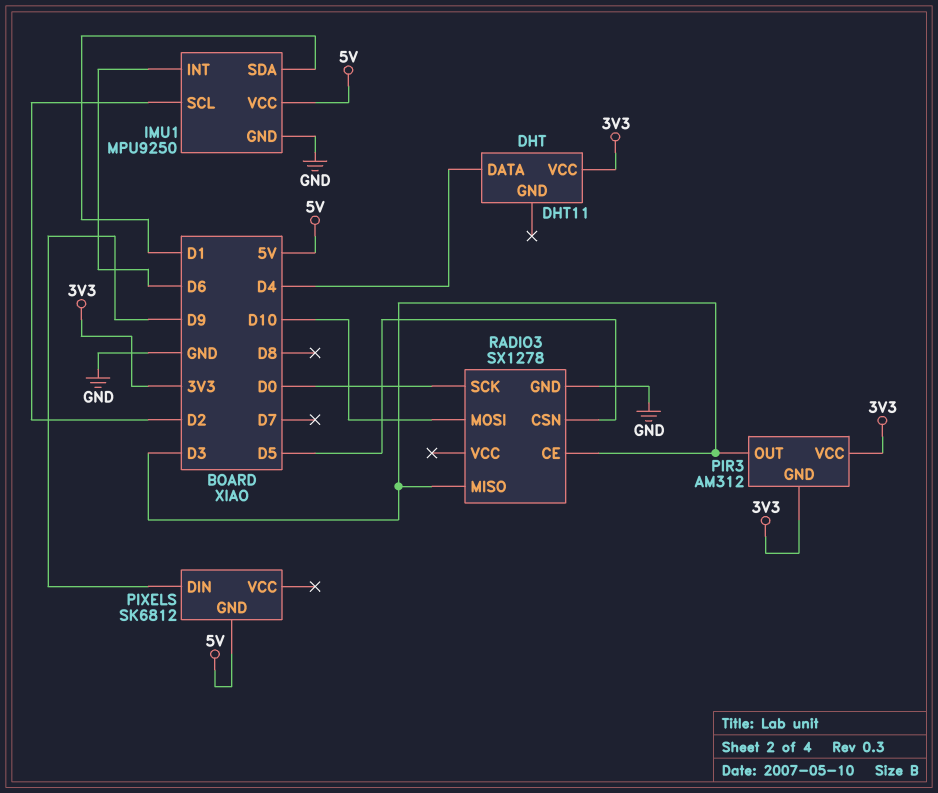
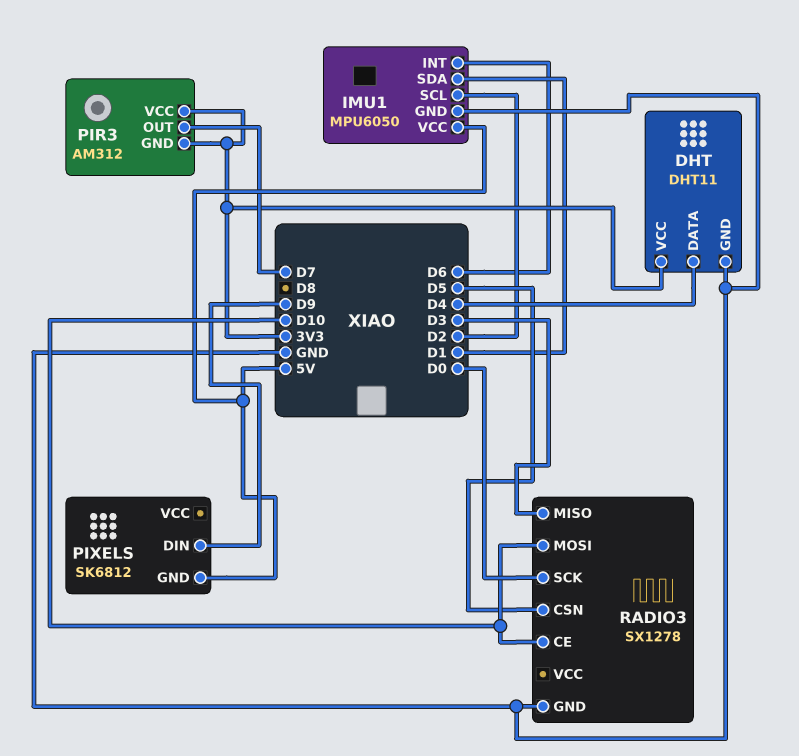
DHT pin GND: none -> GND
IMU1: MPU9250 -> MPU6050
PIR3 pin OUT: D3 -> D7
RADIO3 pin CE: D3 -> D10

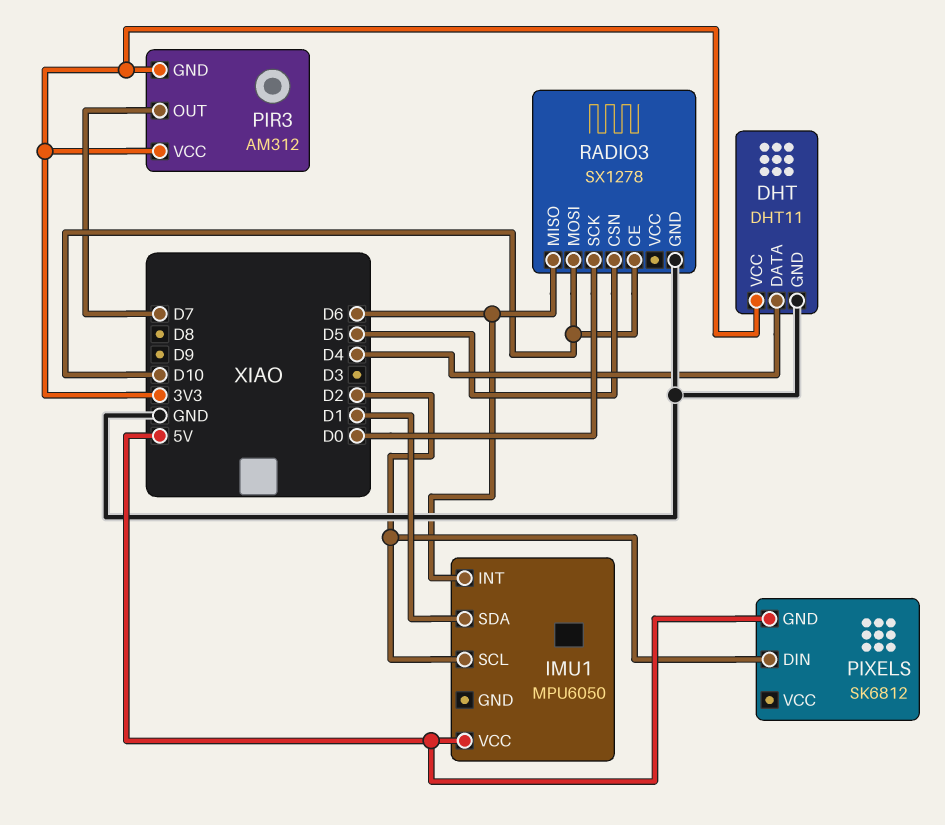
IMU1 pin GND: GND -> none
PIXELS pin DIN: D9 -> D2
RADIO3 pin MISO: D3 -> D6

